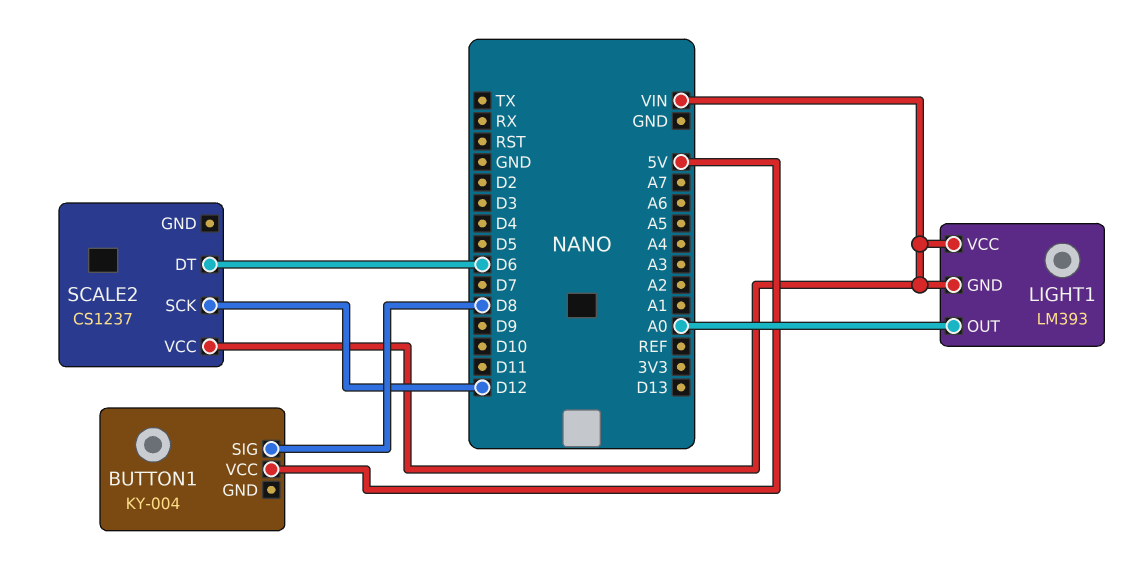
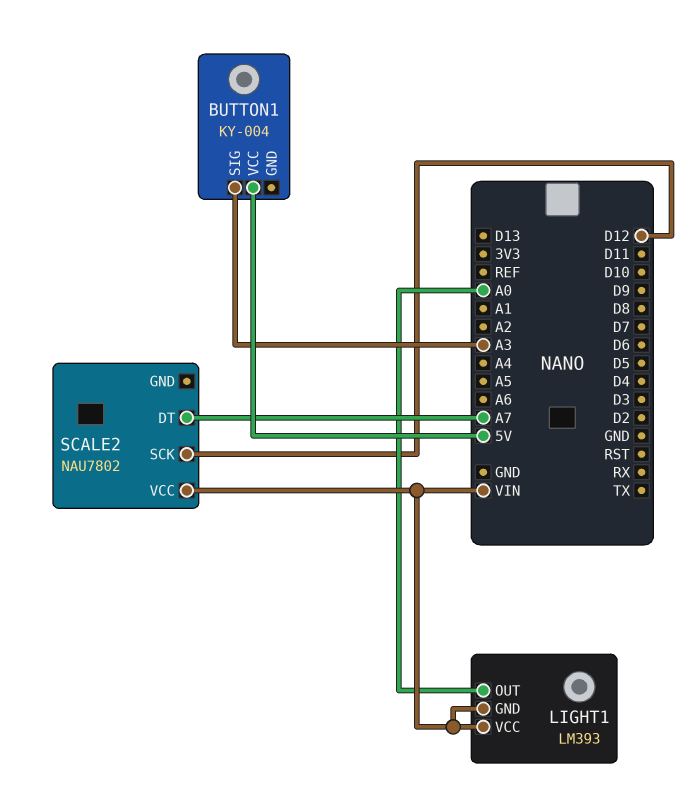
BUTTON1 pin SIG: D8 -> A3
SCALE2: CS1237 -> NAU7802
SCALE2 pin DT: D6 -> A7

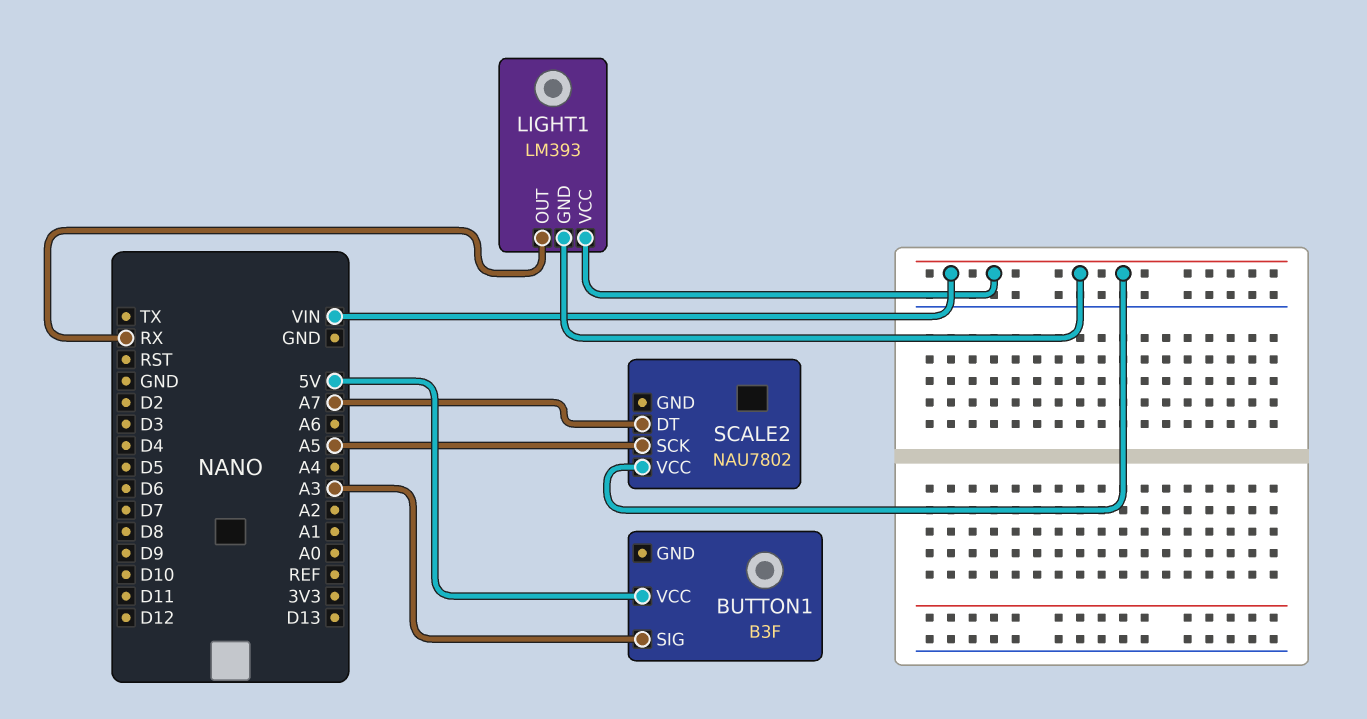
BUTTON1: KY-004 -> B3F
LIGHT1 pin OUT: A0 -> RX
SCALE2 pin SCK: D12 -> A5

